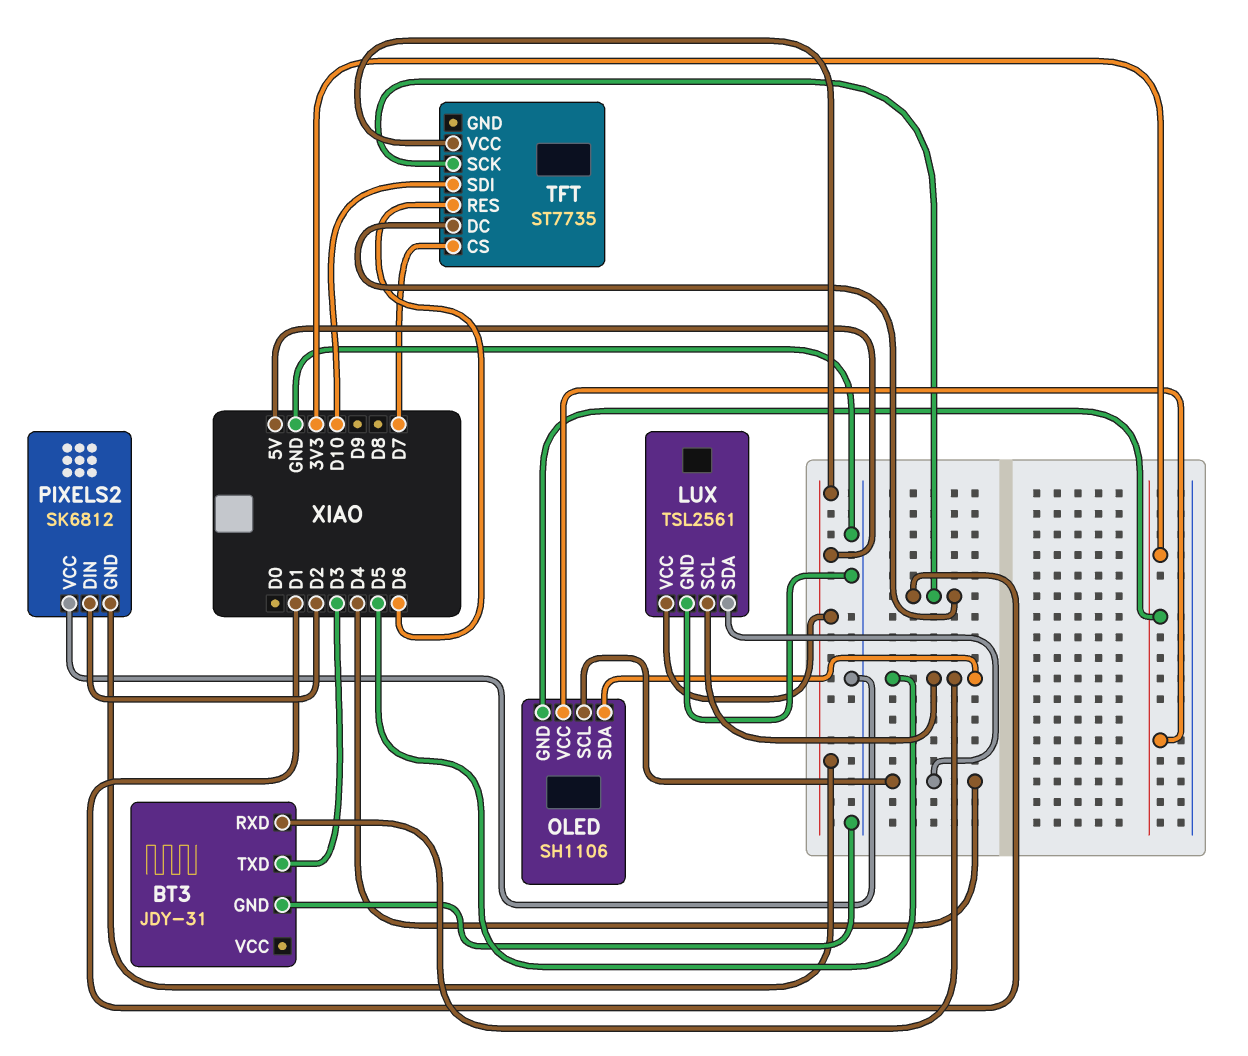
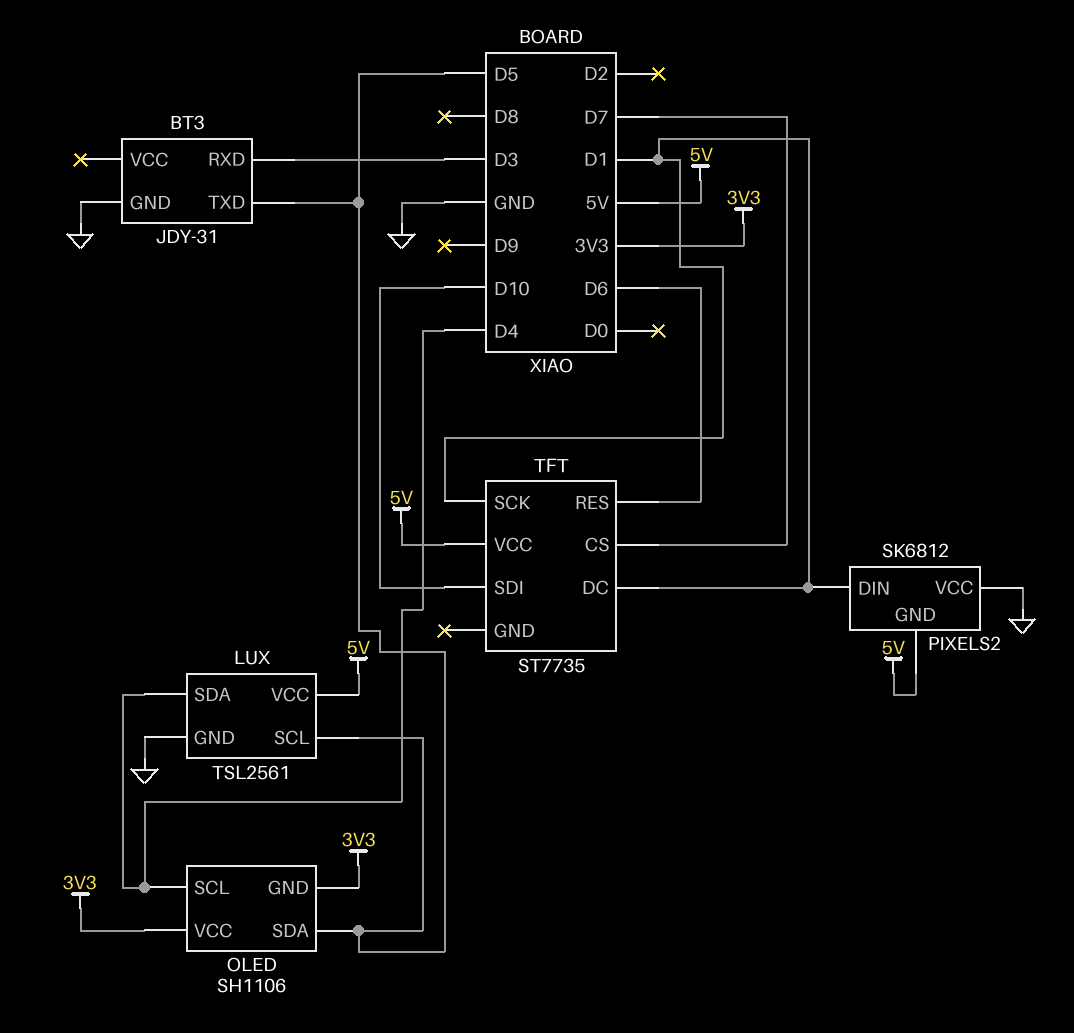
BT3 pin RXD: D5 -> D3
BT3 pin TXD: D3 -> D5
PIXELS2 pin DIN: D2 -> D1

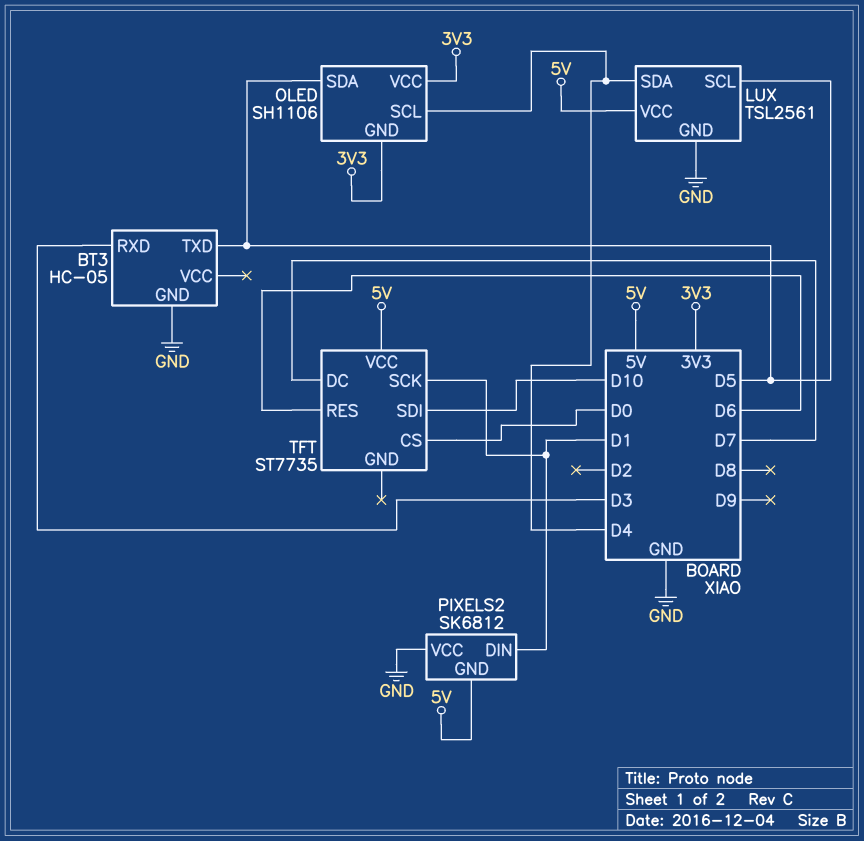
BT3: JDY-31 -> HC-05
TFT pin CS: D7 -> D0
TFT pin DC: D1 -> D7

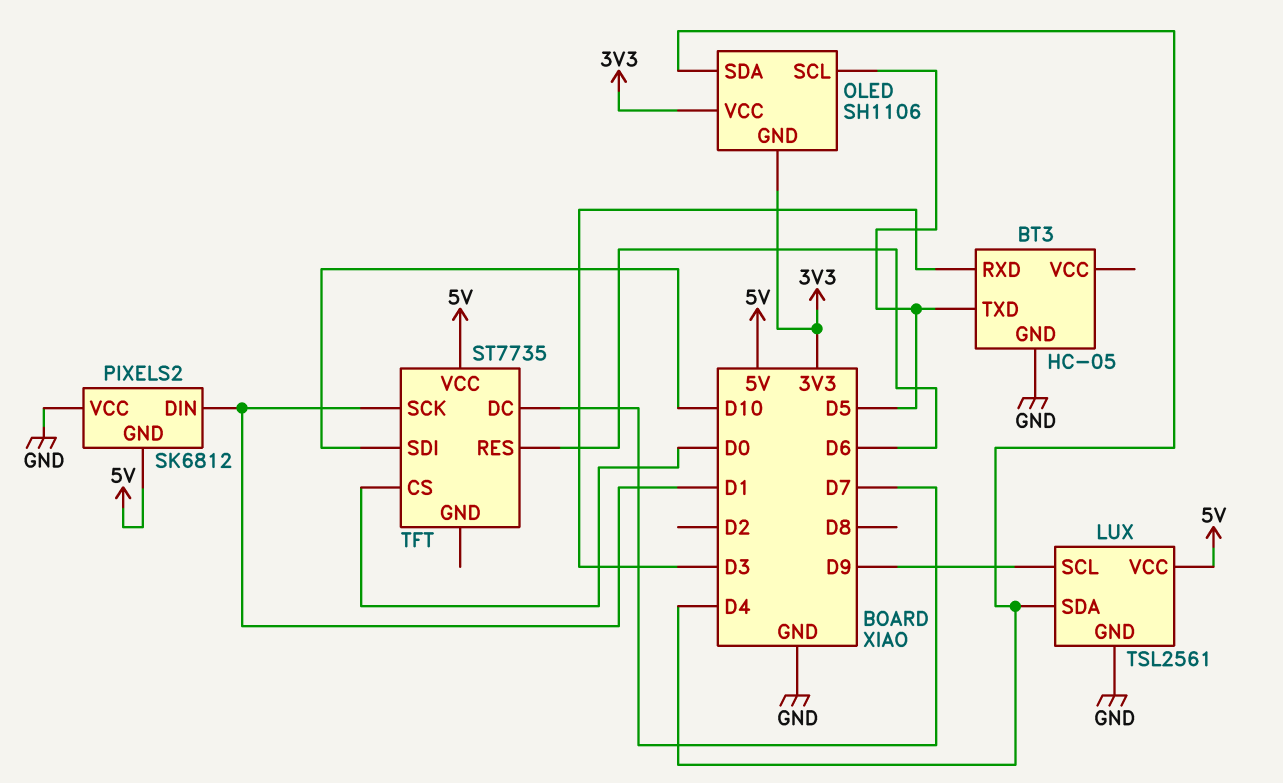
LUX pin SCL: D5 -> D9
OLED pin SCL: D4 -> D5
OLED pin SDA: D5 -> D4

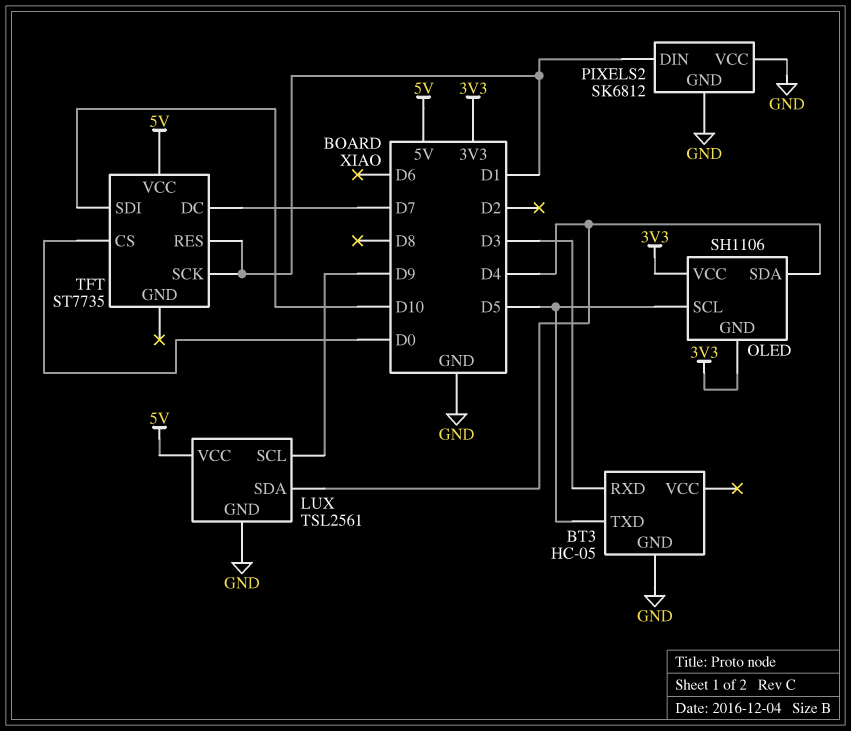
PIXELS2 pin GND: 5V -> GND
TFT pin RES: D6 -> D1

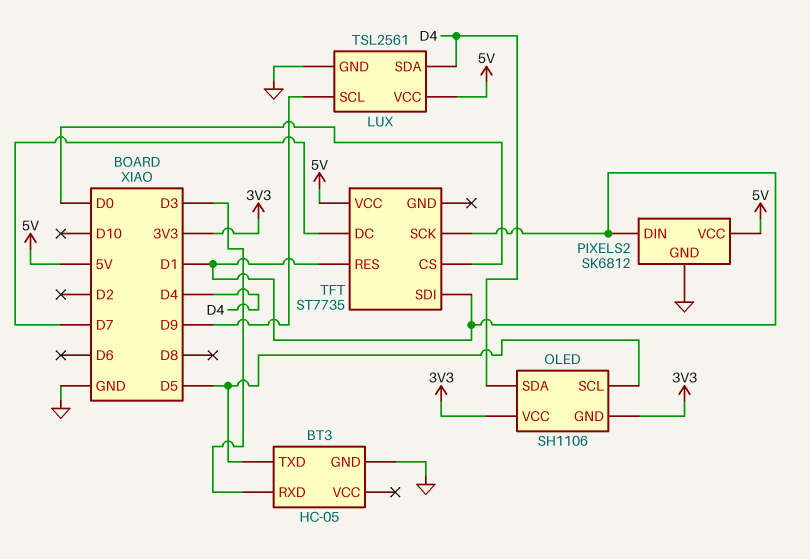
PIXELS2 pin VCC: GND -> 5V
TFT pin SDI: D10 -> D1

